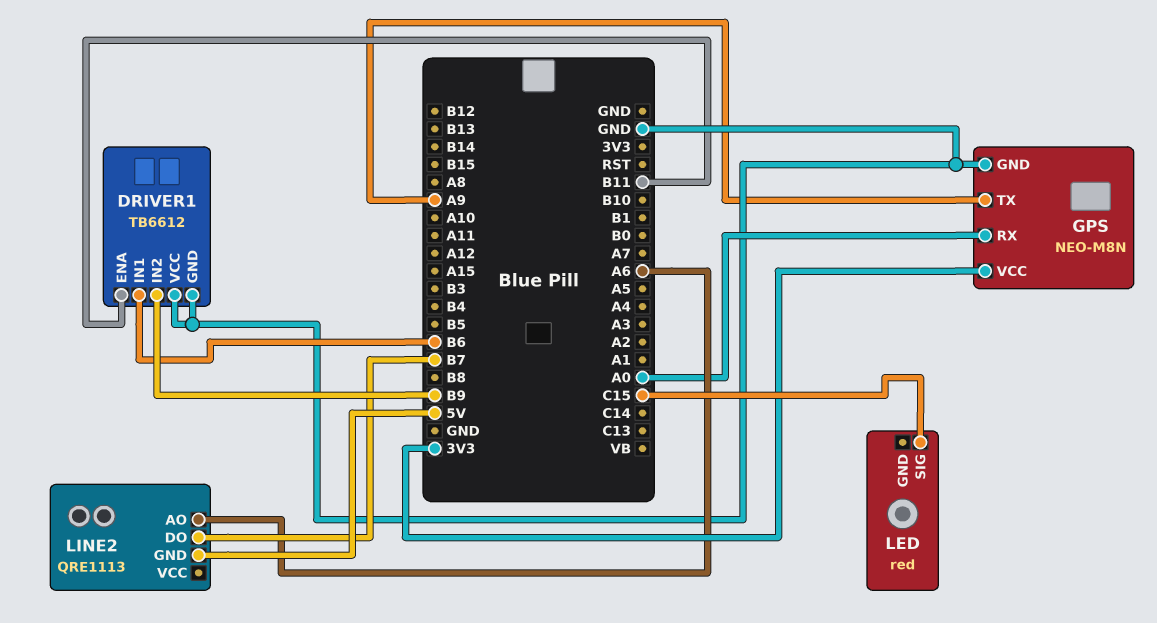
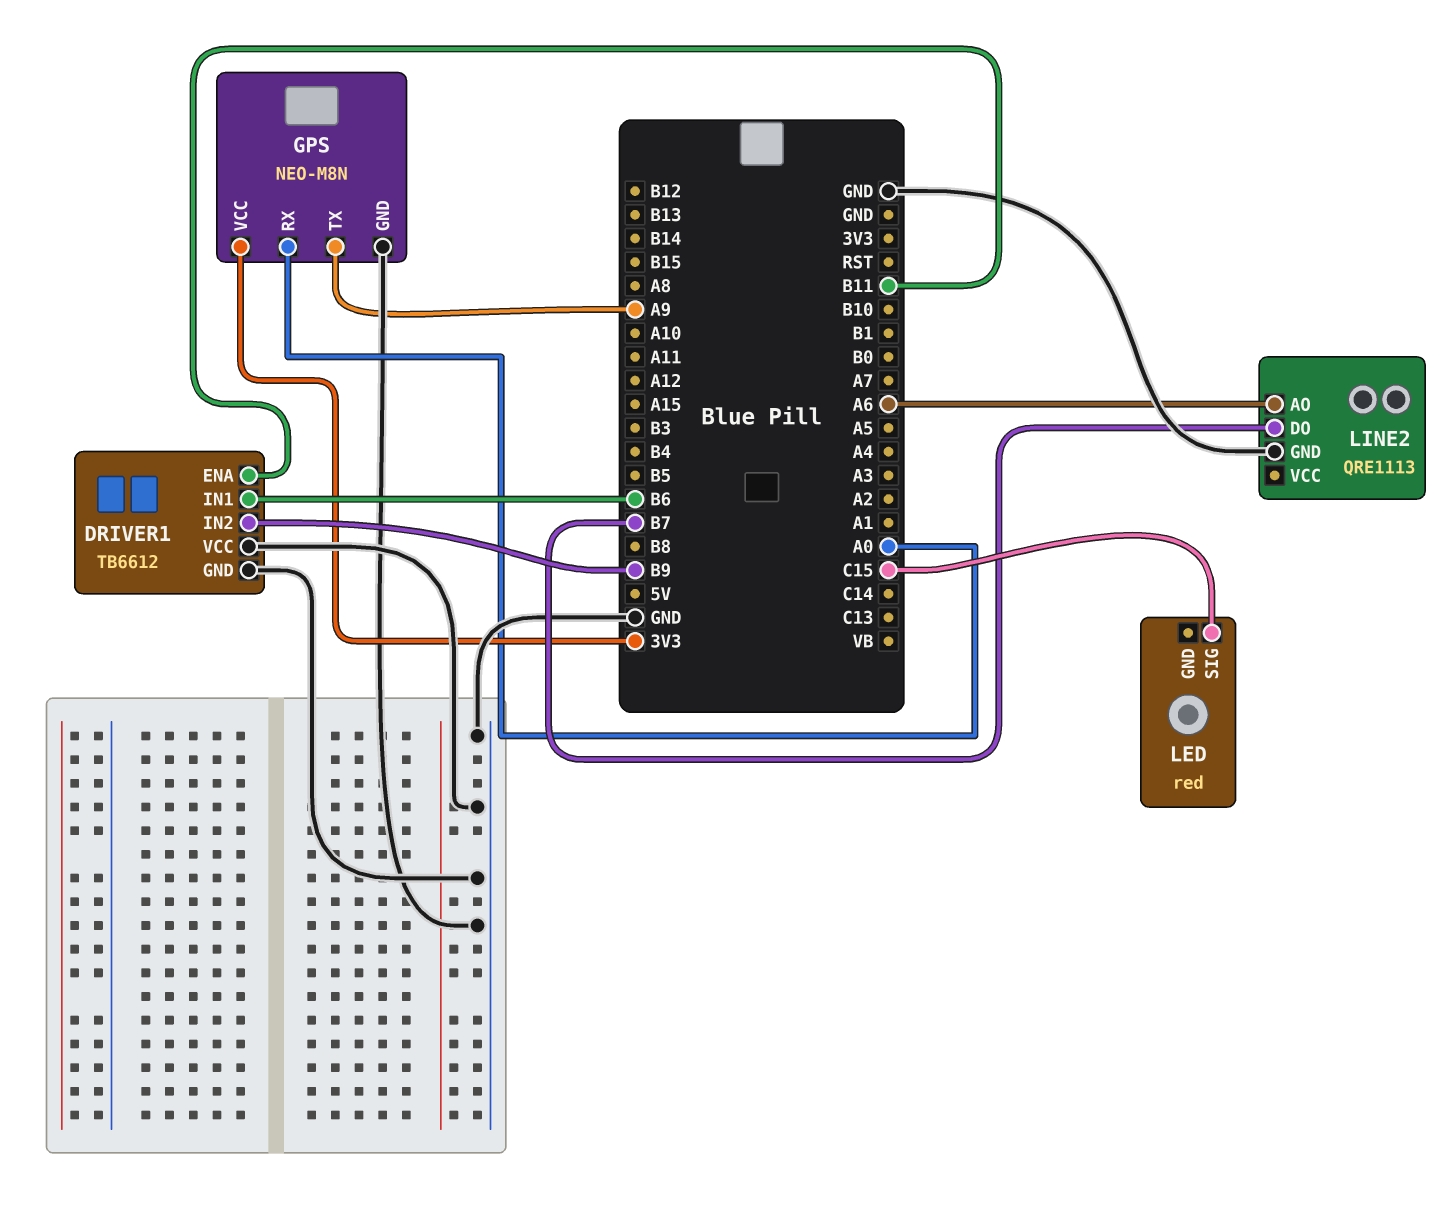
LINE2 pin GND: 5V -> GND

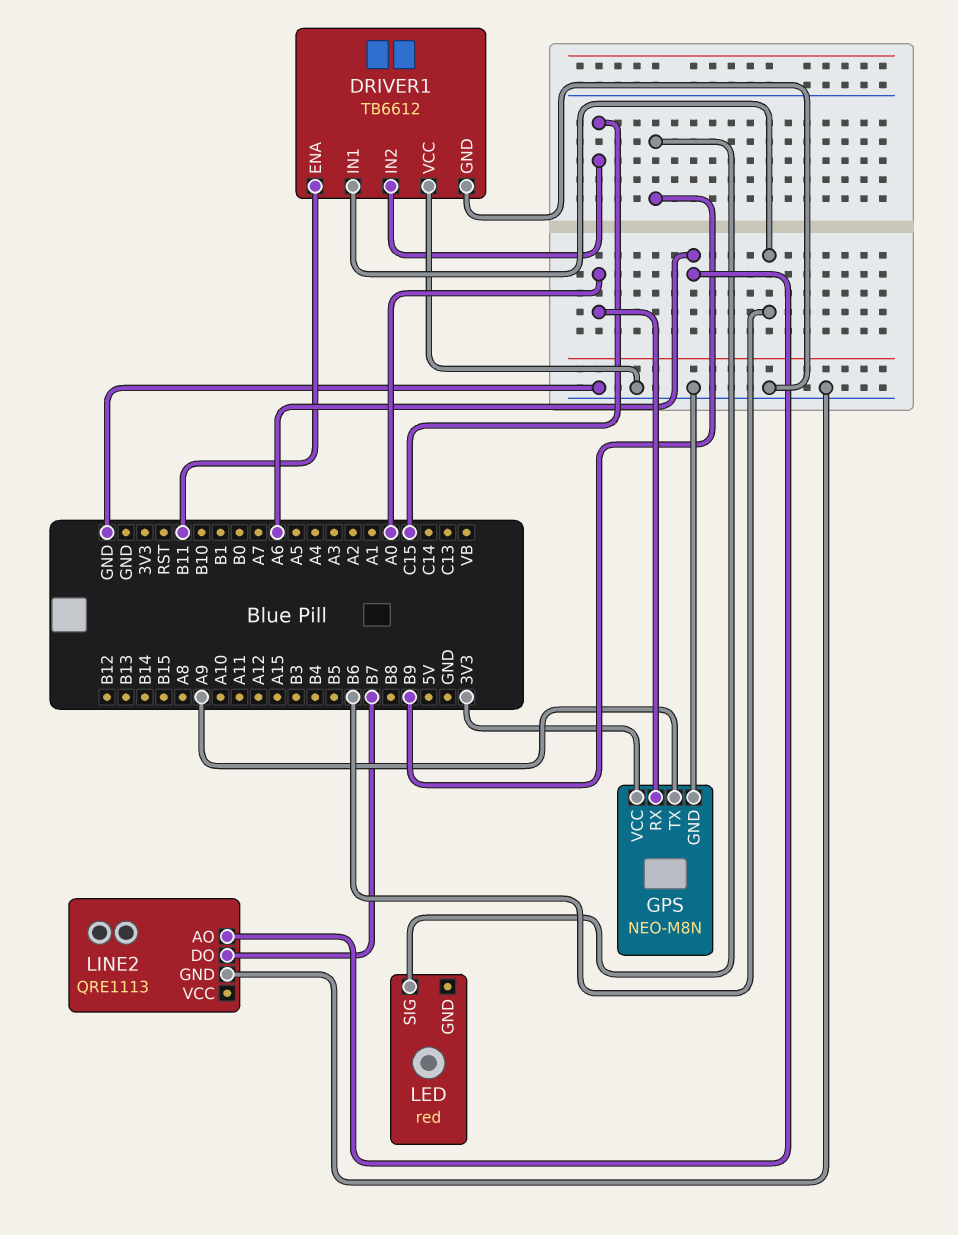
DRIVER1 pin IN2: B9 -> C15
LED pin SIG: C15 -> B9

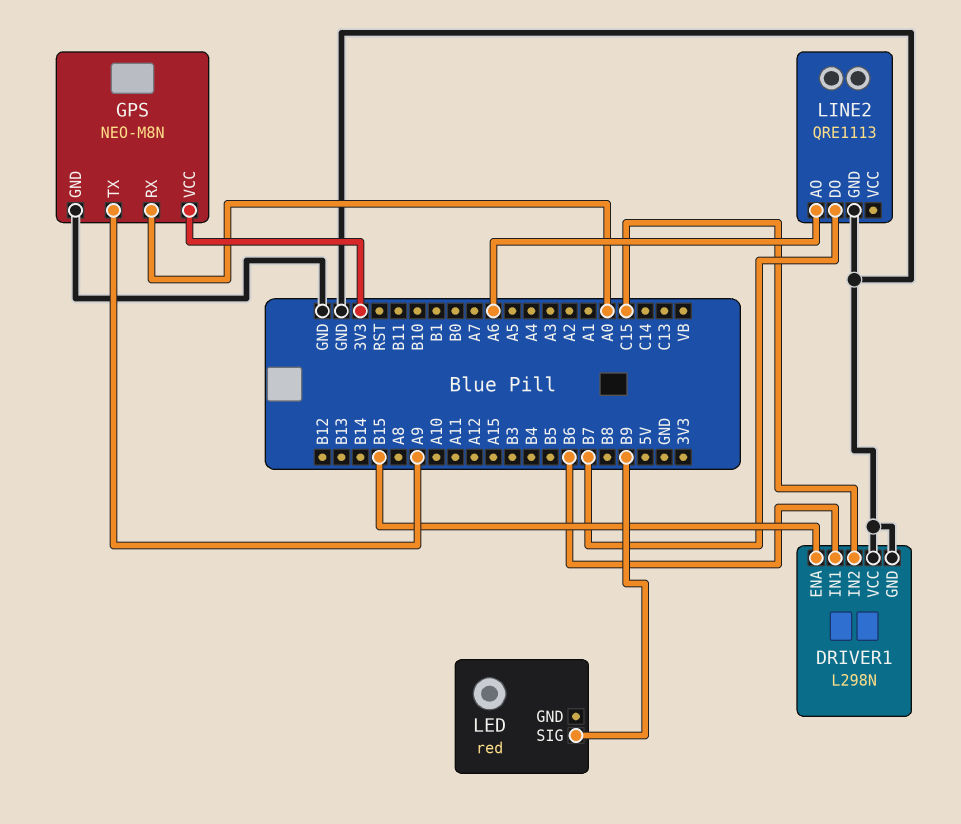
DRIVER1: TB6612 -> L298N
DRIVER1 pin ENA: B11 -> B15

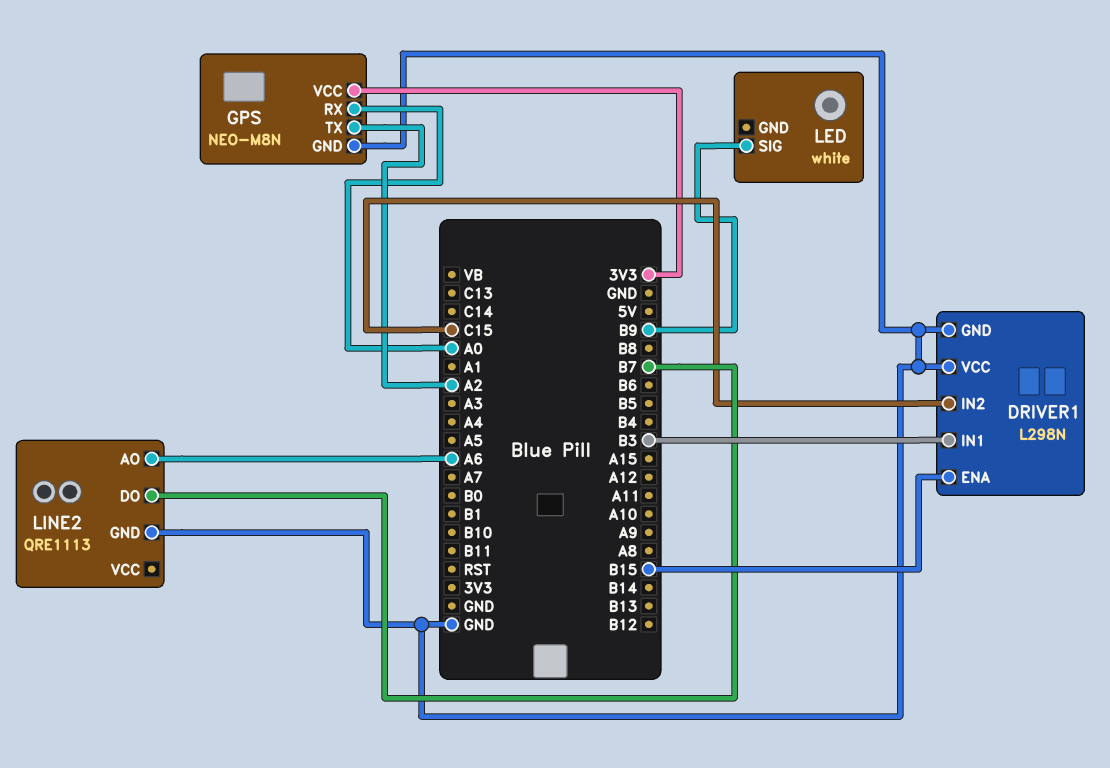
DRIVER1 pin IN1: B6 -> B3
GPS pin TX: A9 -> A2
LED: red -> white

